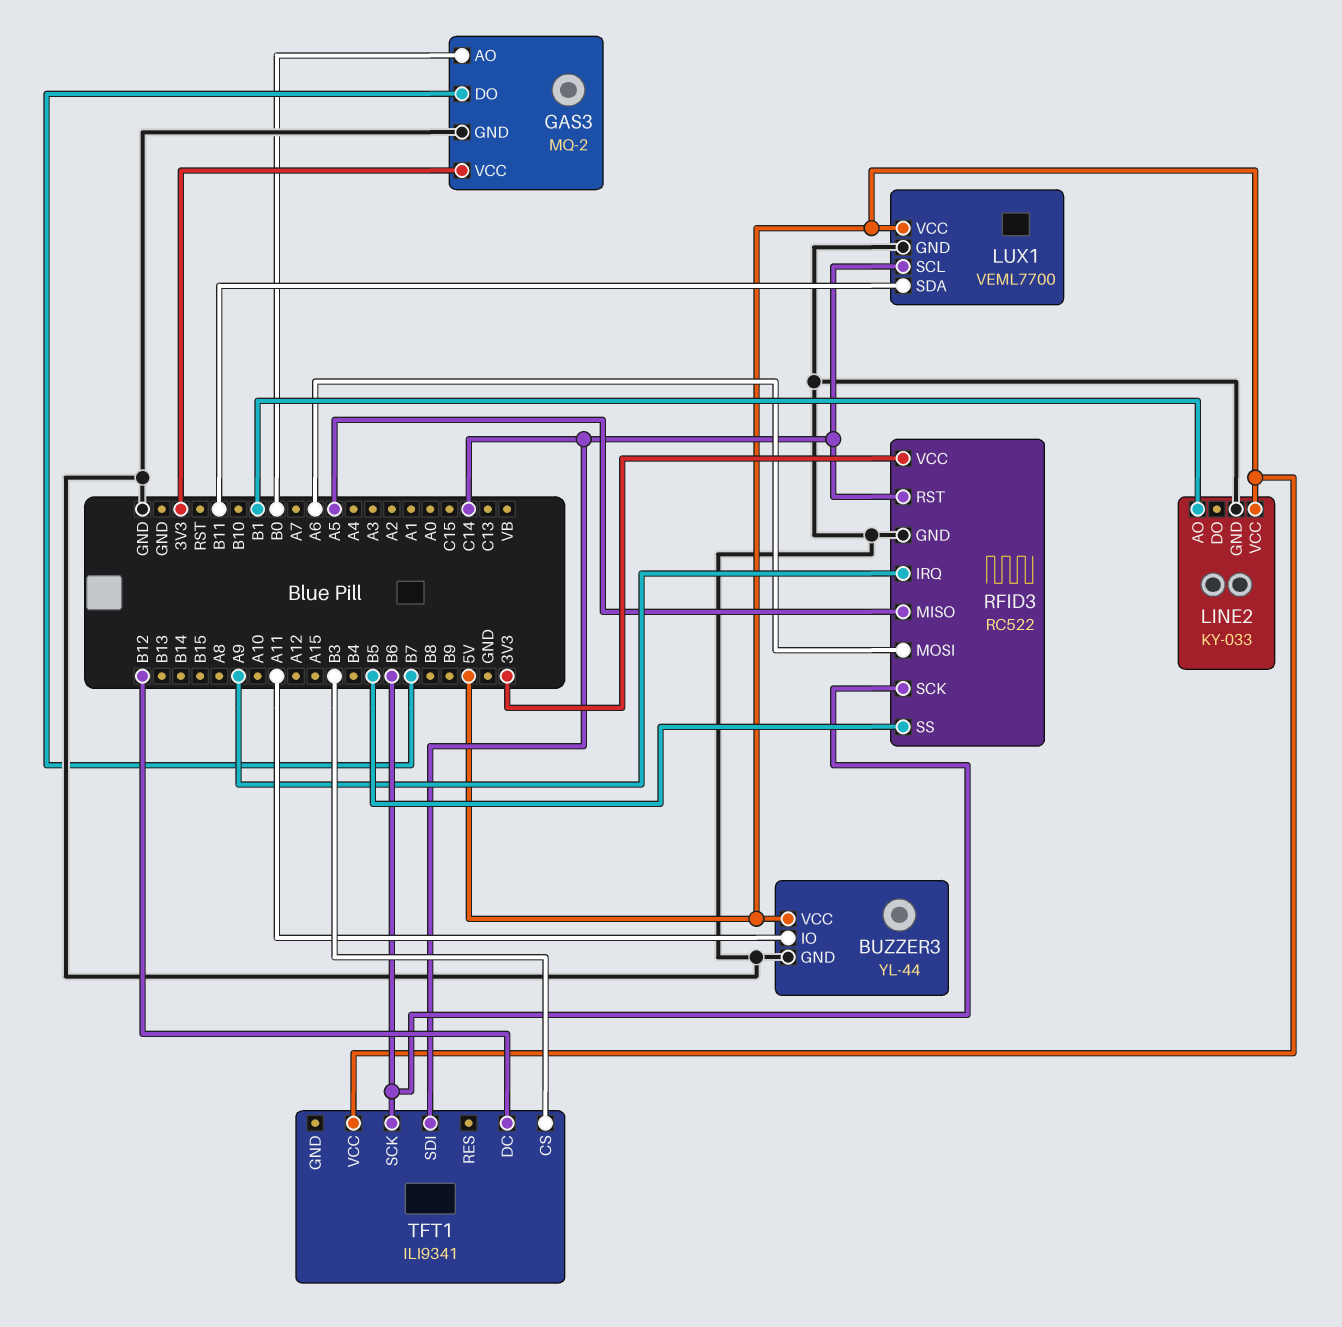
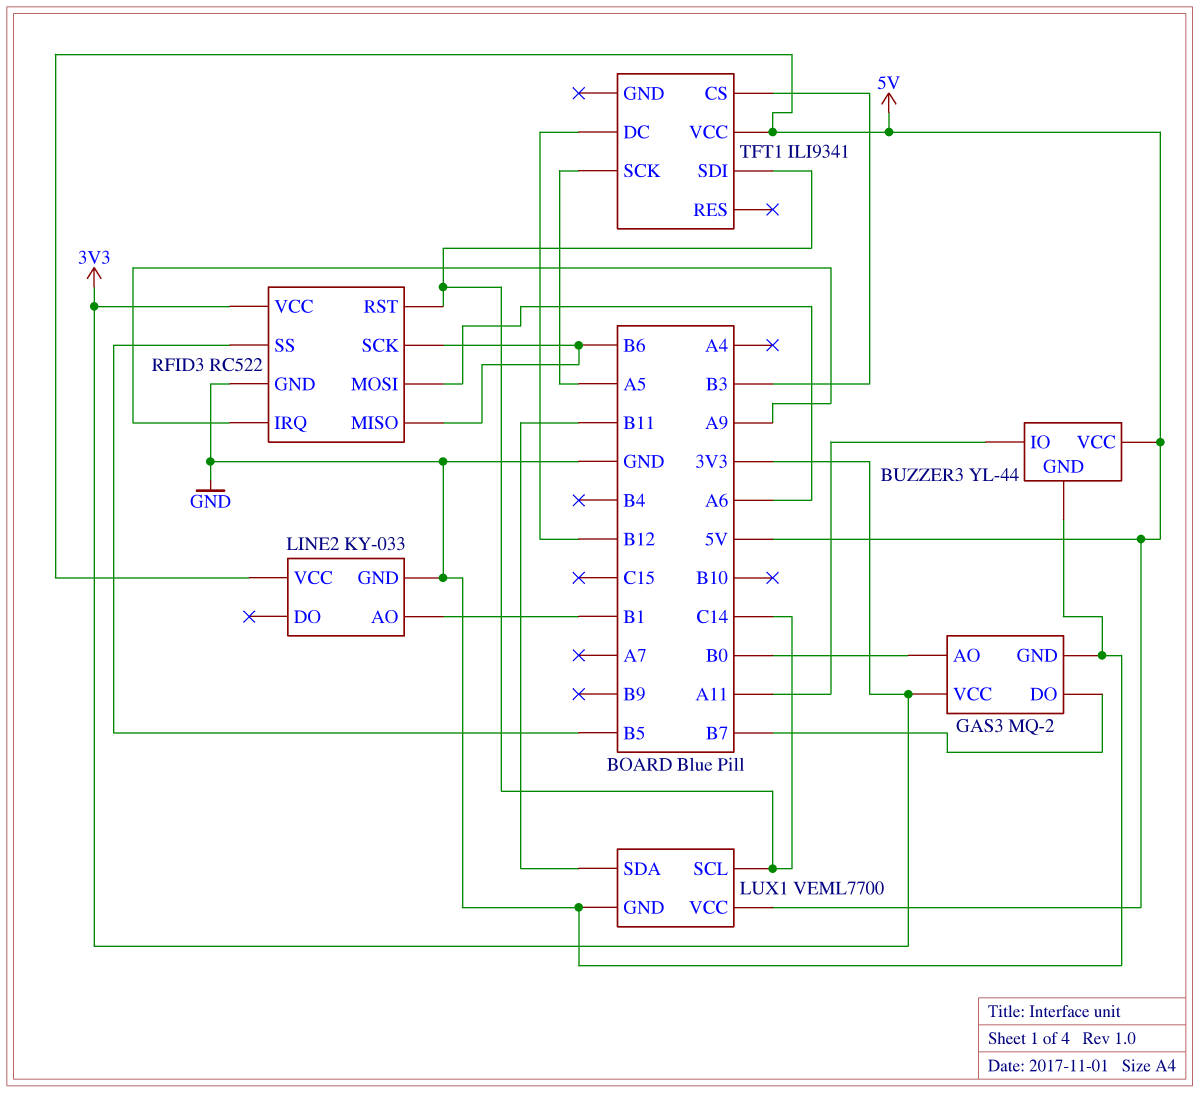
RFID3 pin MISO: A5 -> B6
TFT1 pin SCK: B6 -> A5

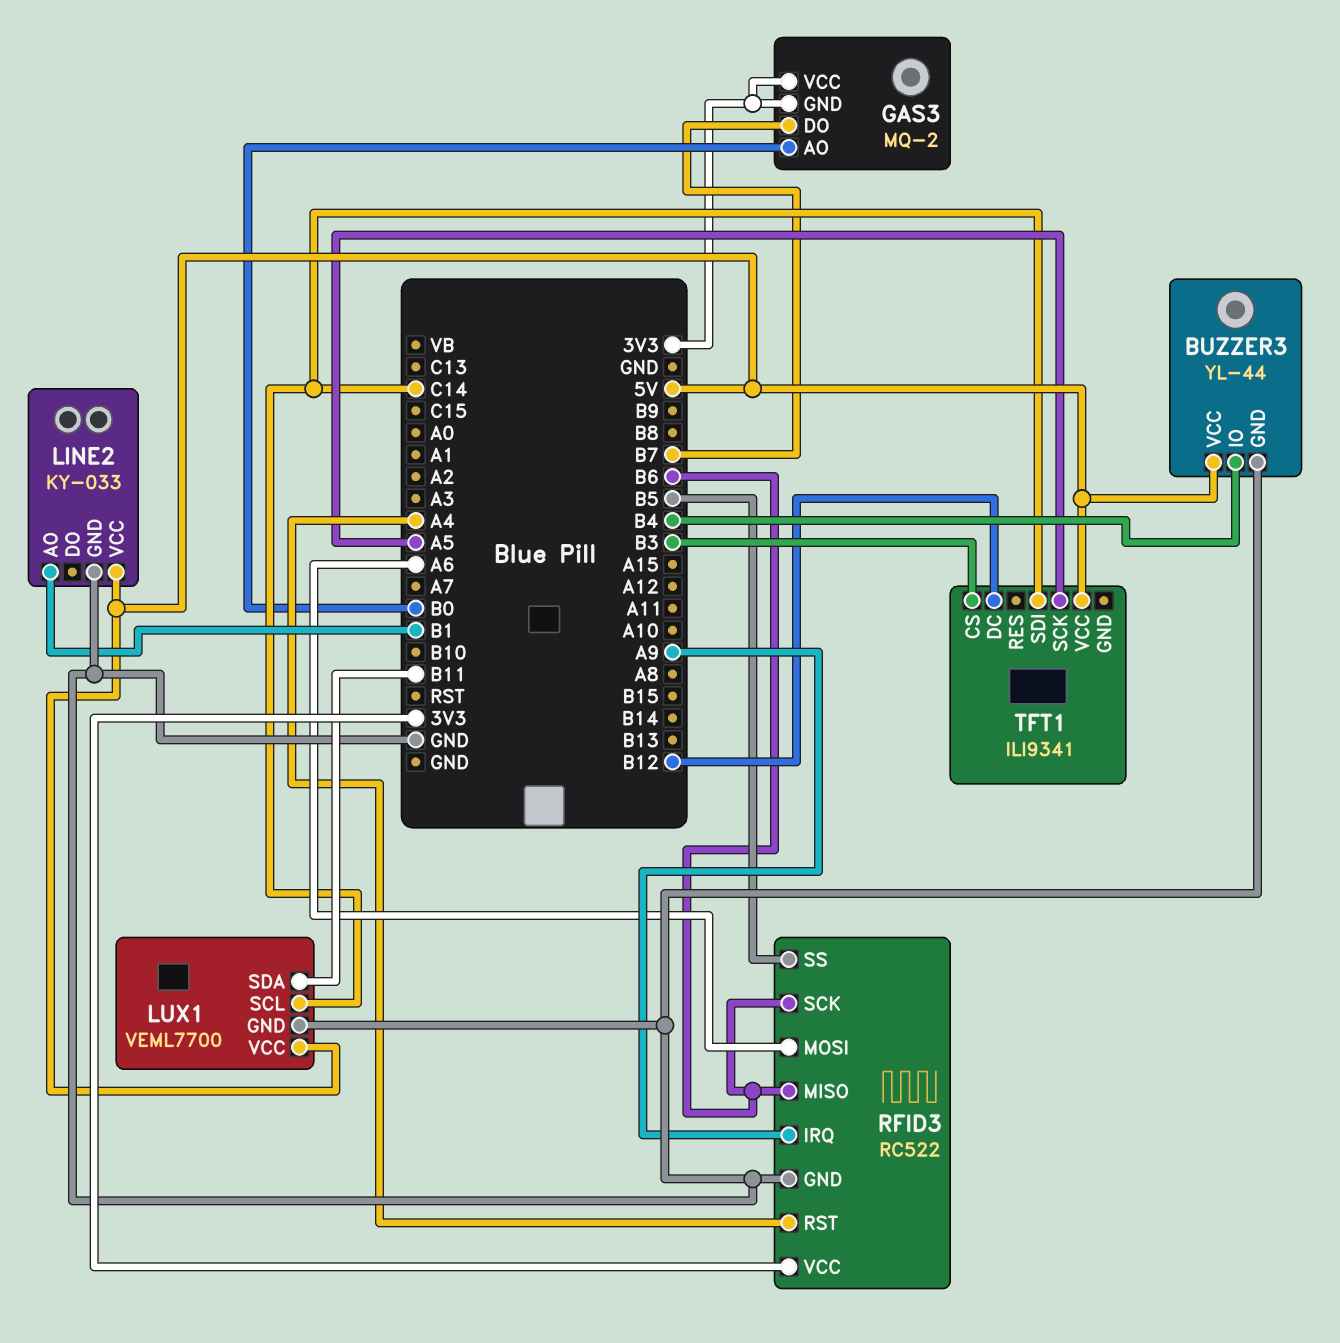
BUZZER3 pin IO: A11 -> B4
GAS3 pin GND: GND -> 3V3
RFID3 pin RST: C14 -> A4

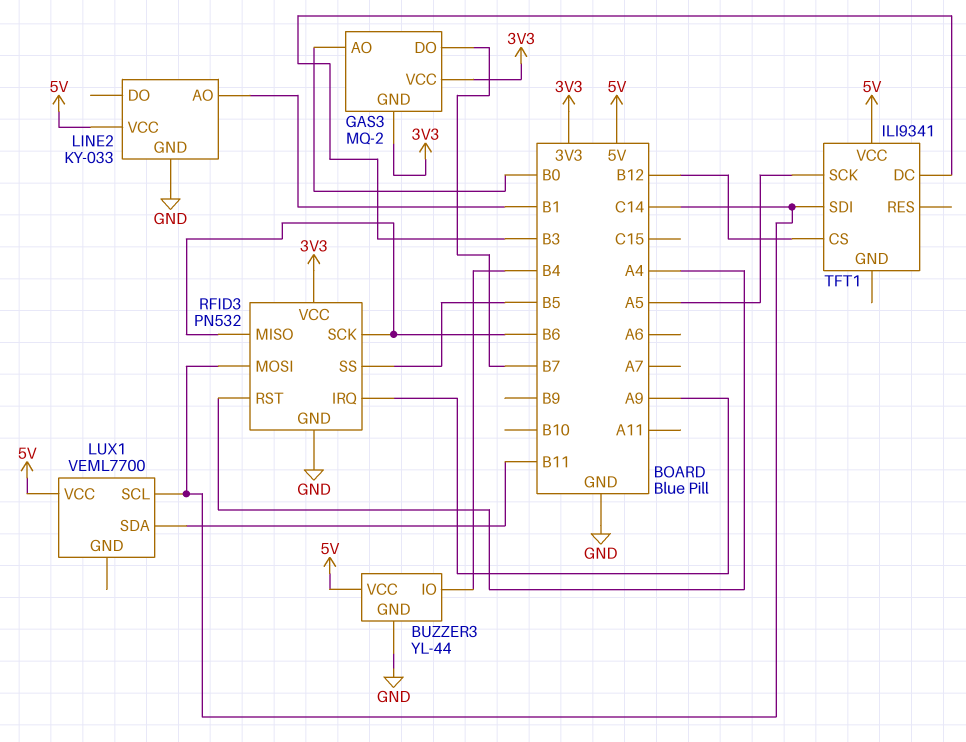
LUX1 pin GND: GND -> none
RFID3: RC522 -> PN532
RFID3 pin MOSI: A6 -> C14
TFT1 pin CS: B3 -> B12
TFT1 pin DC: B12 -> B3

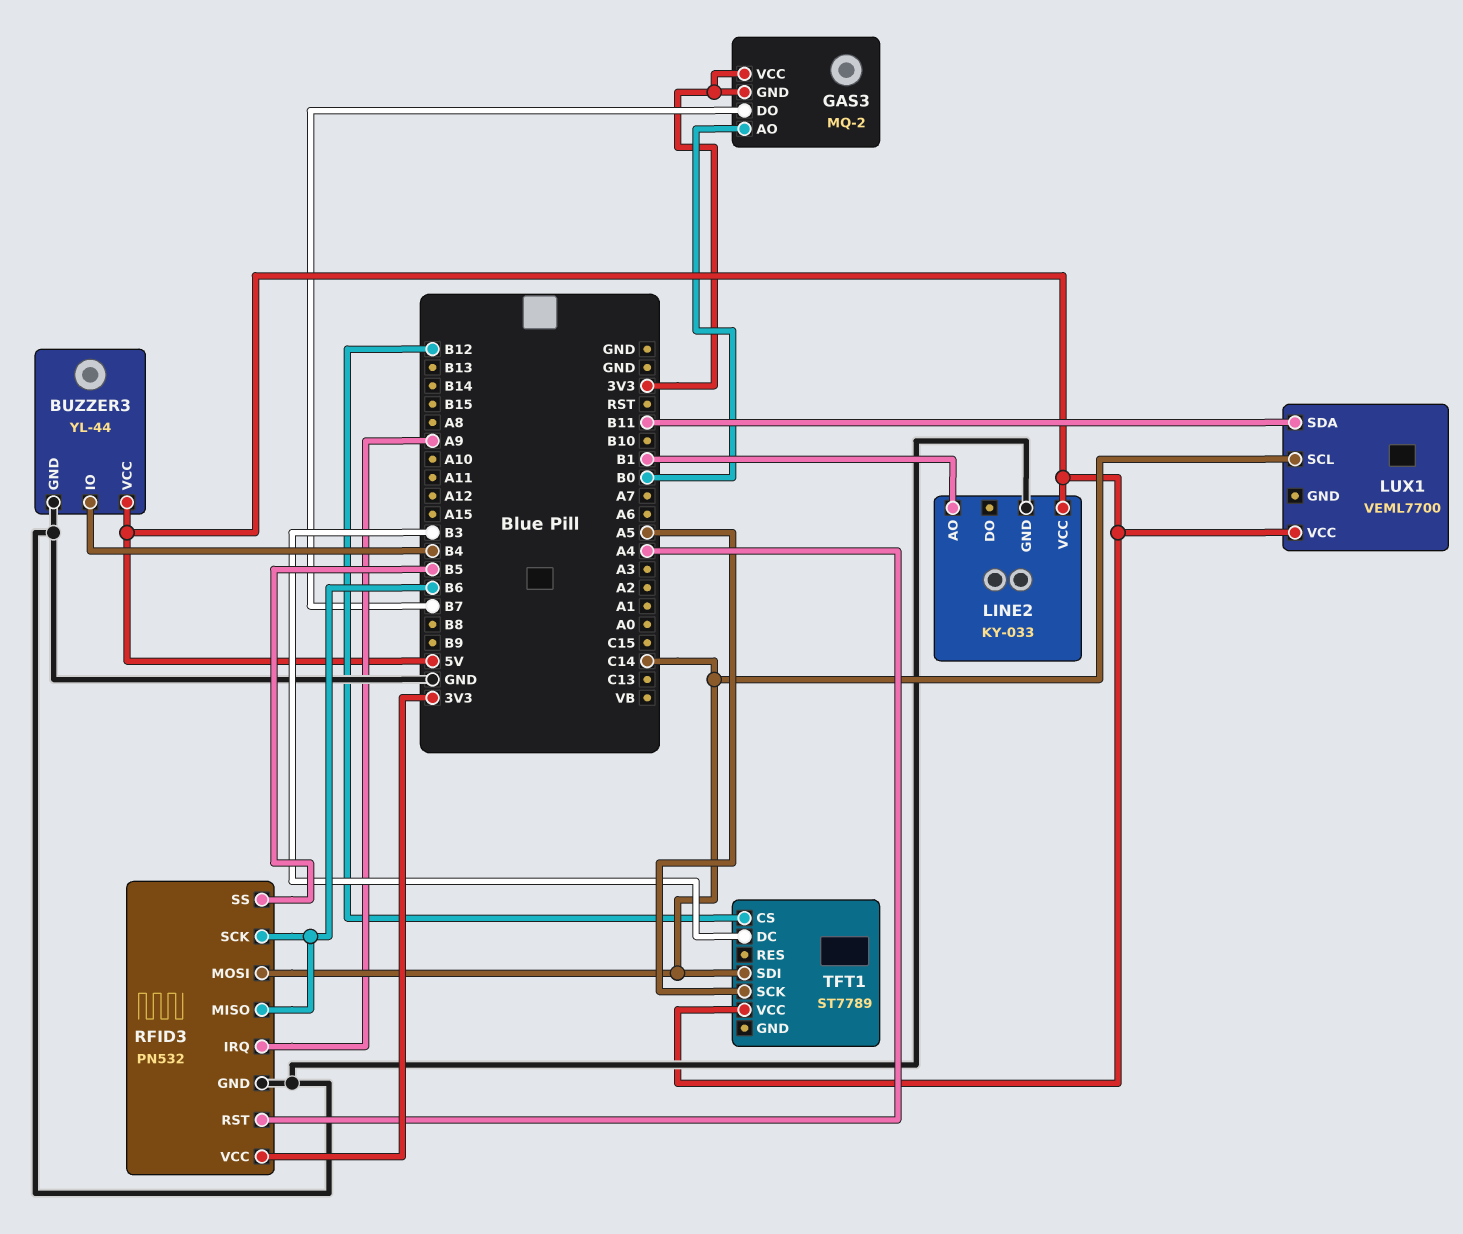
TFT1: ILI9341 -> ST7789

